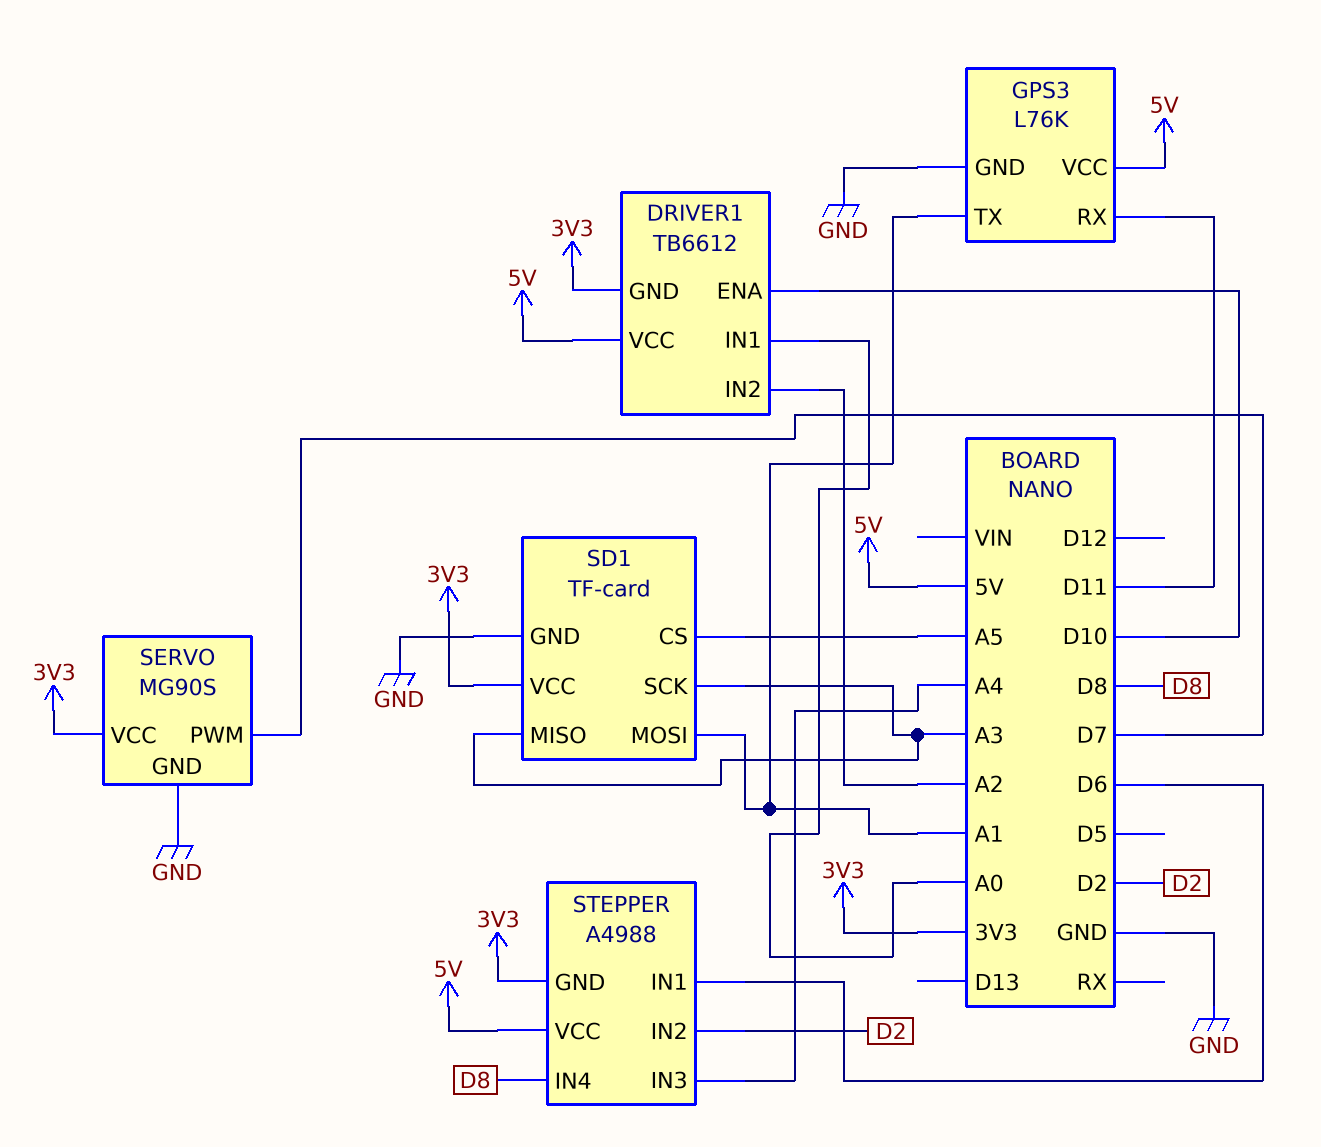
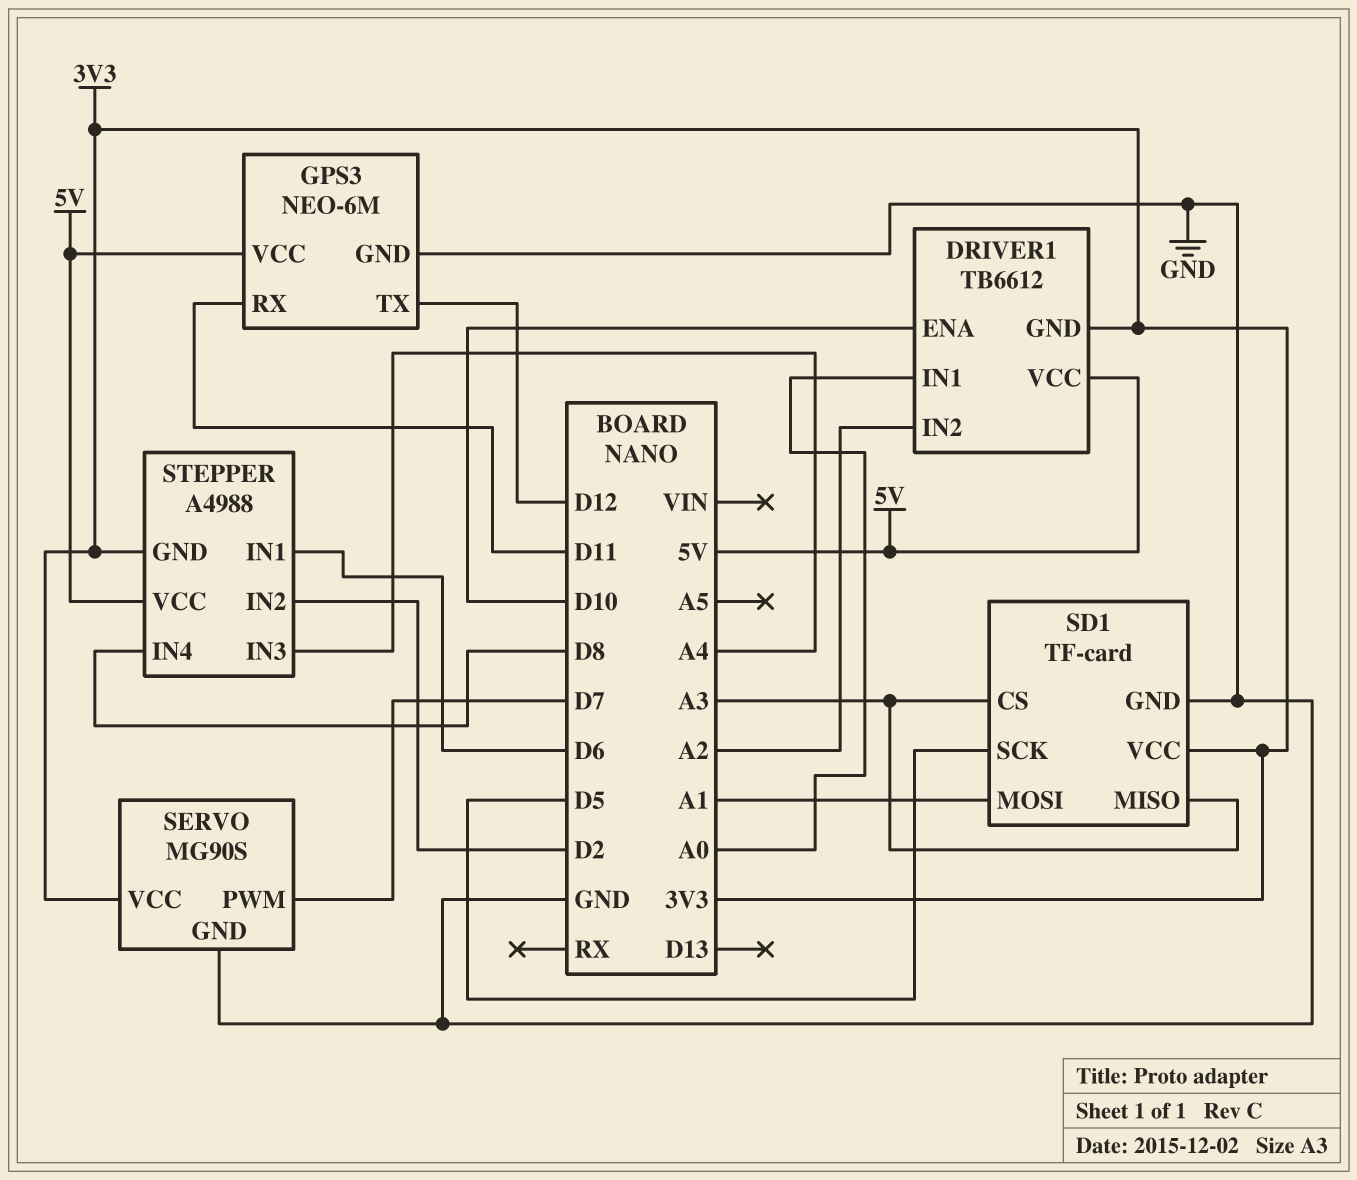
GPS3: L76K -> NEO-6M
GPS3 pin TX: A1 -> D12
SD1 pin CS: A5 -> A3
SD1 pin SCK: A3 -> D5

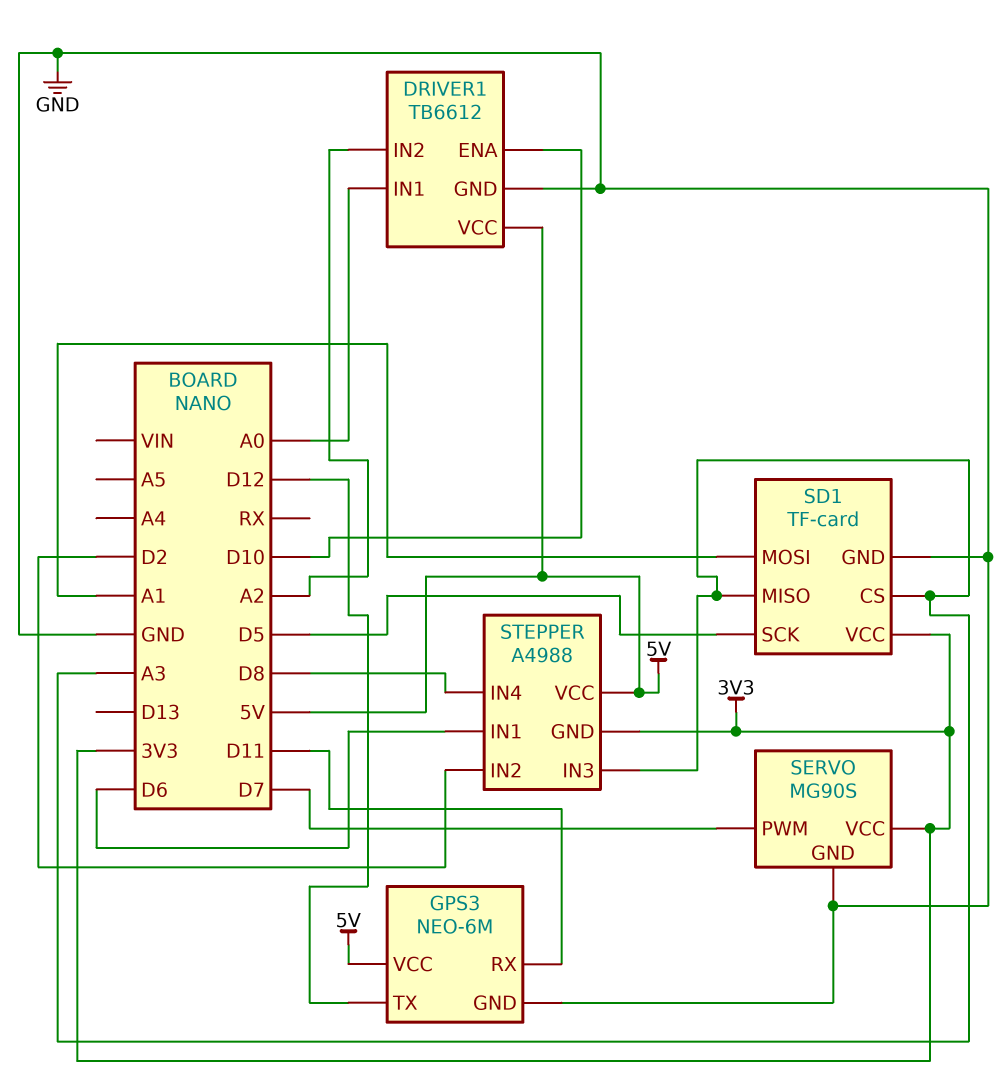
DRIVER1 pin GND: 3V3 -> GND
STEPPER pin IN3: A4 -> A3

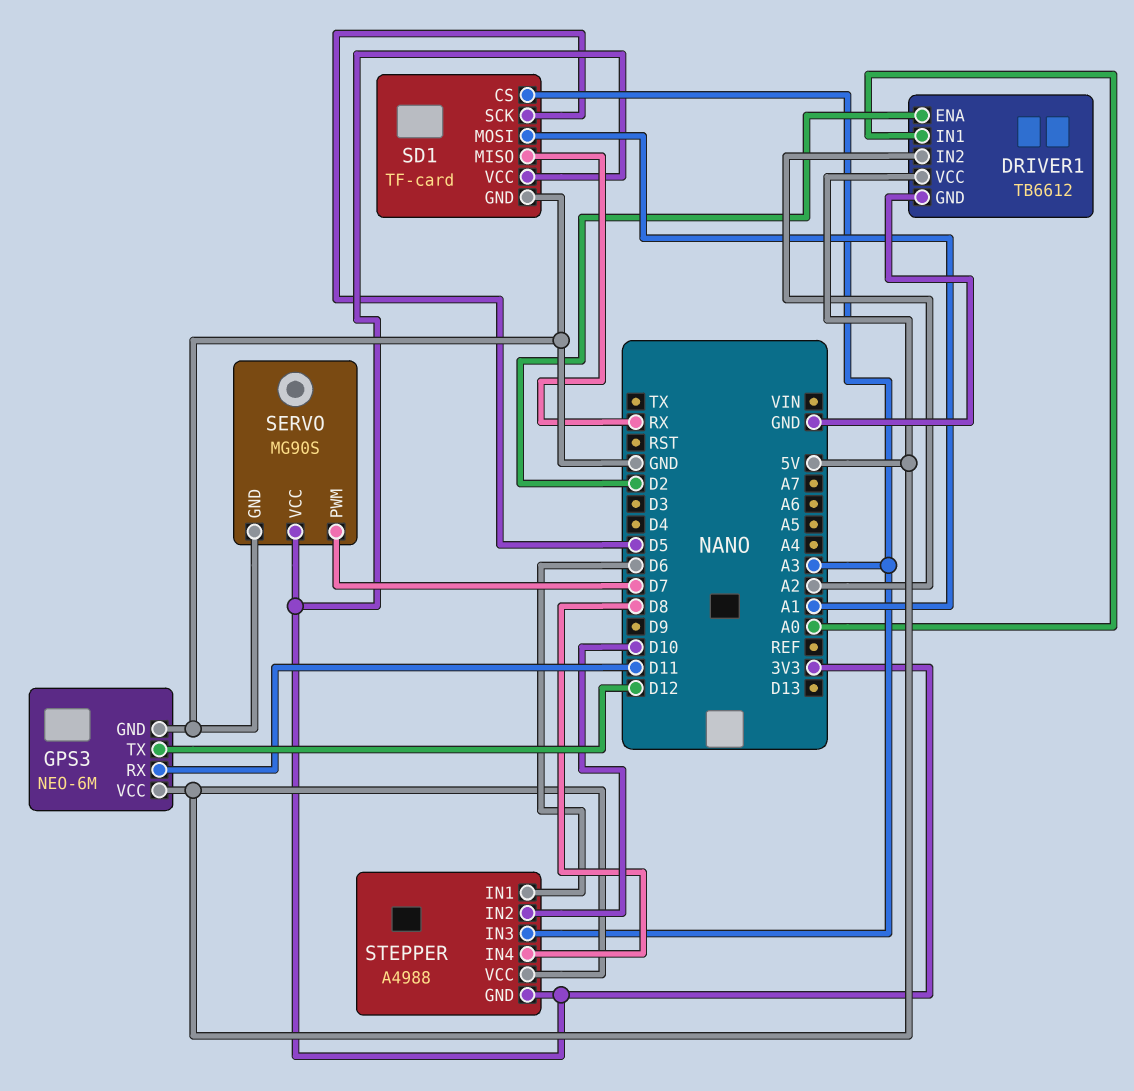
DRIVER1 pin ENA: D10 -> D2
SD1 pin MISO: A3 -> RX
STEPPER pin IN2: D2 -> D10

